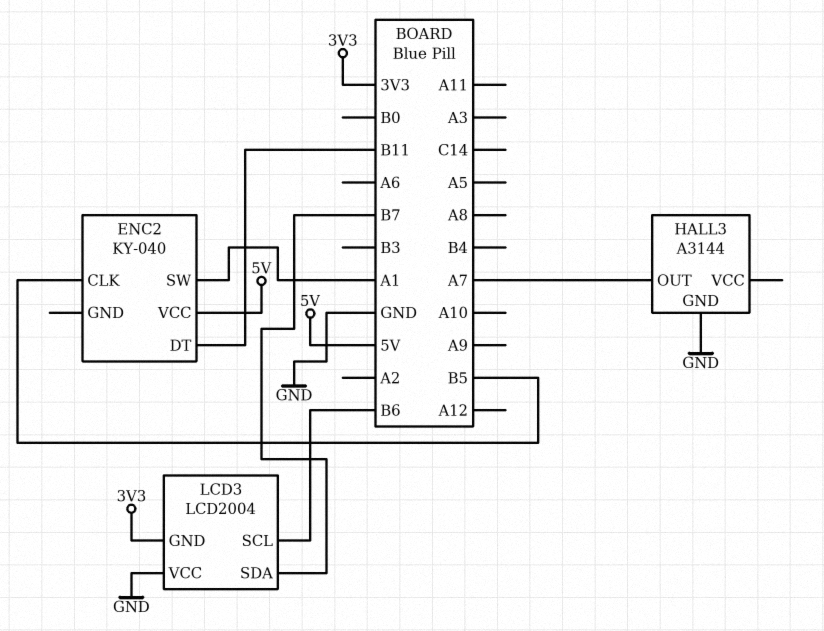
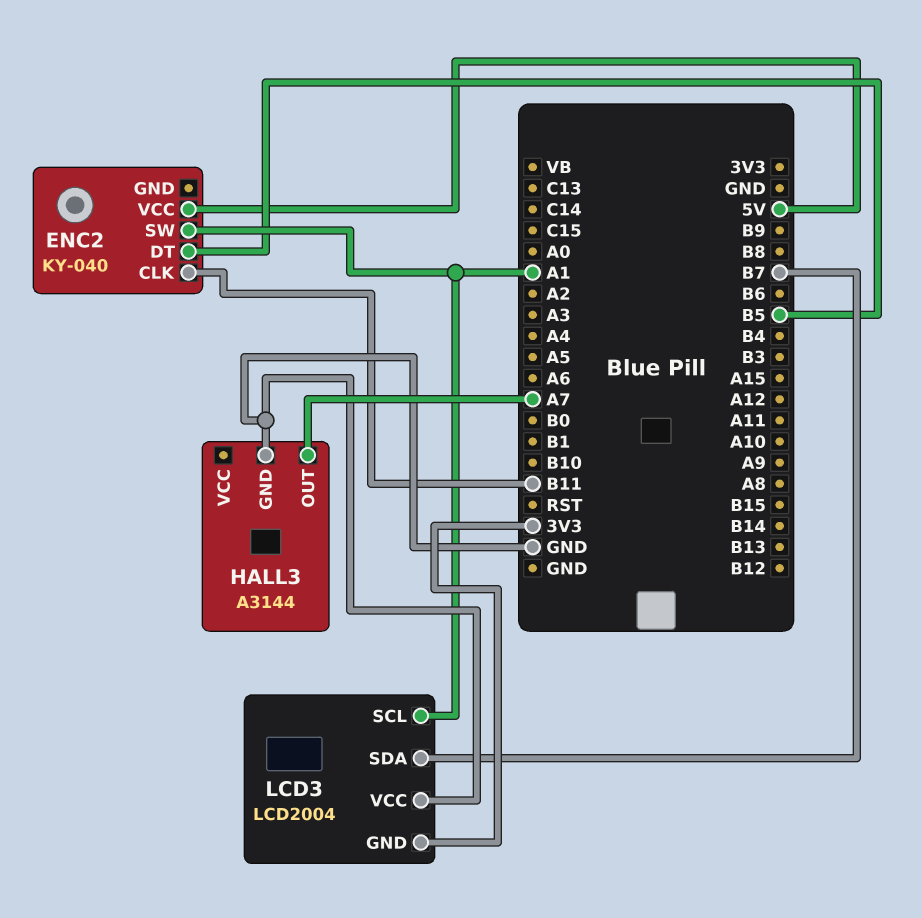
ENC2 pin CLK: B5 -> B11
ENC2 pin DT: B11 -> B5
LCD3 pin SCL: B6 -> A1

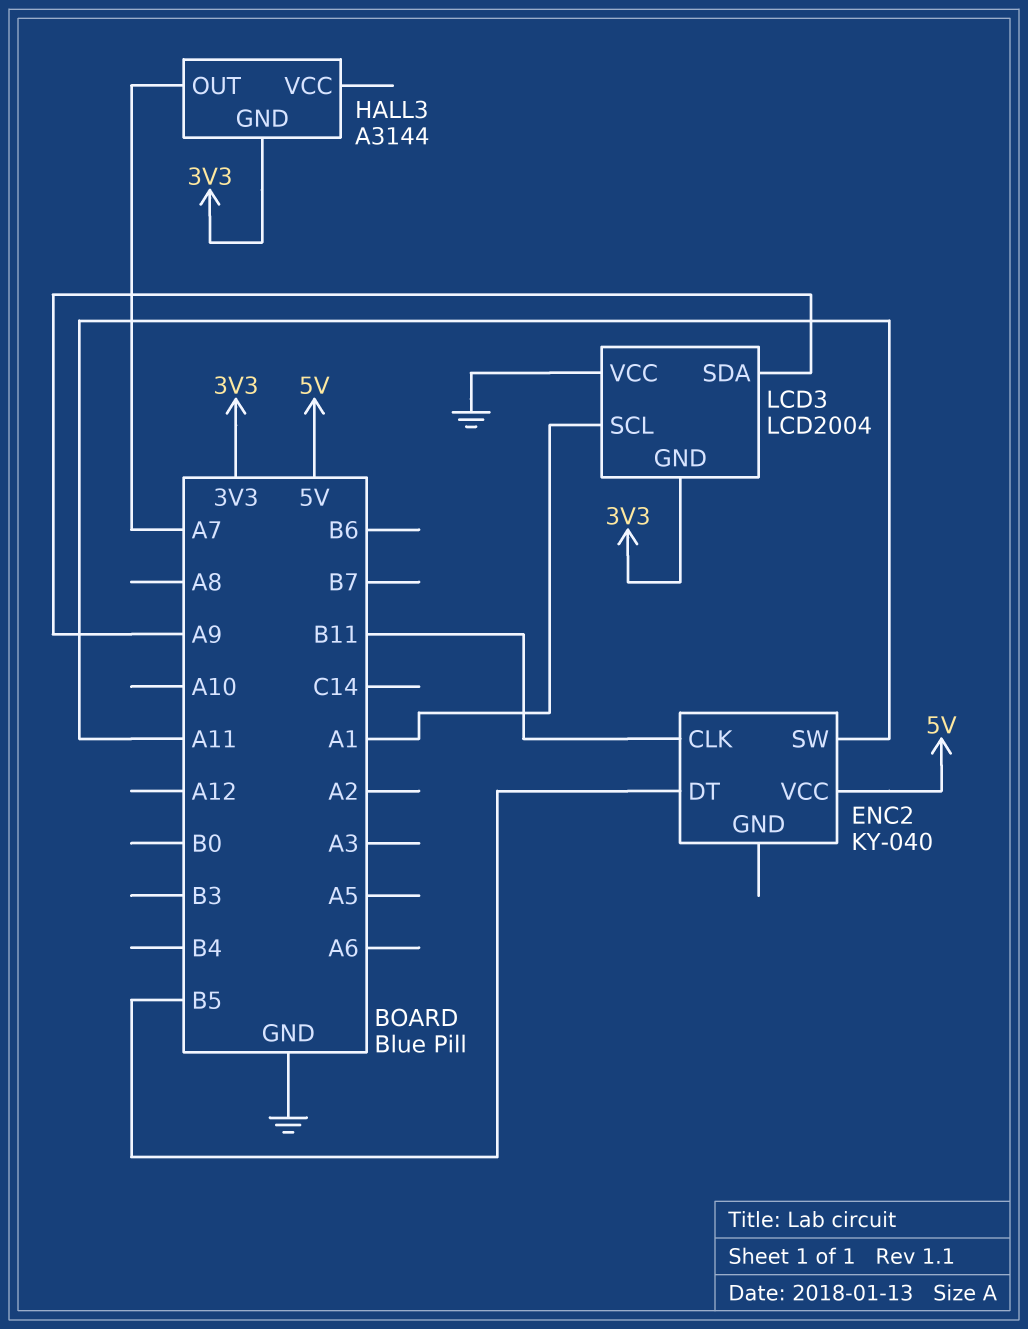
ENC2 pin SW: A1 -> A11
HALL3 pin GND: GND -> 3V3
LCD3 pin SDA: B7 -> A9

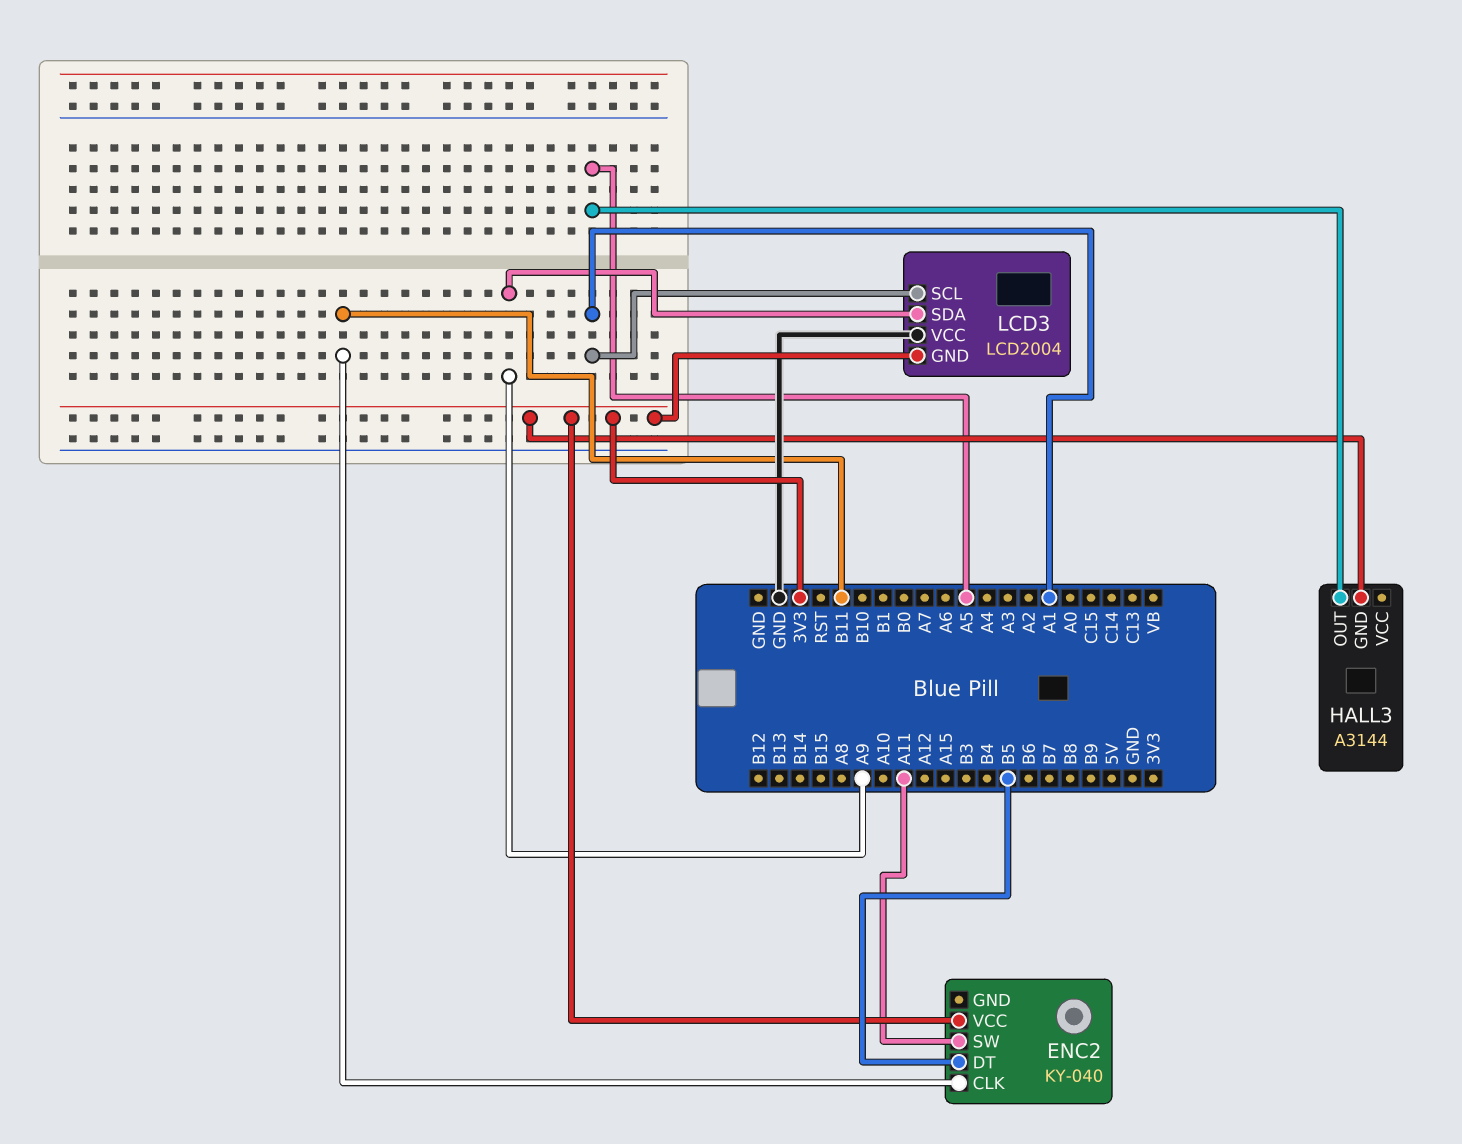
ENC2 pin VCC: 5V -> 3V3
HALL3 pin OUT: A7 -> A5

